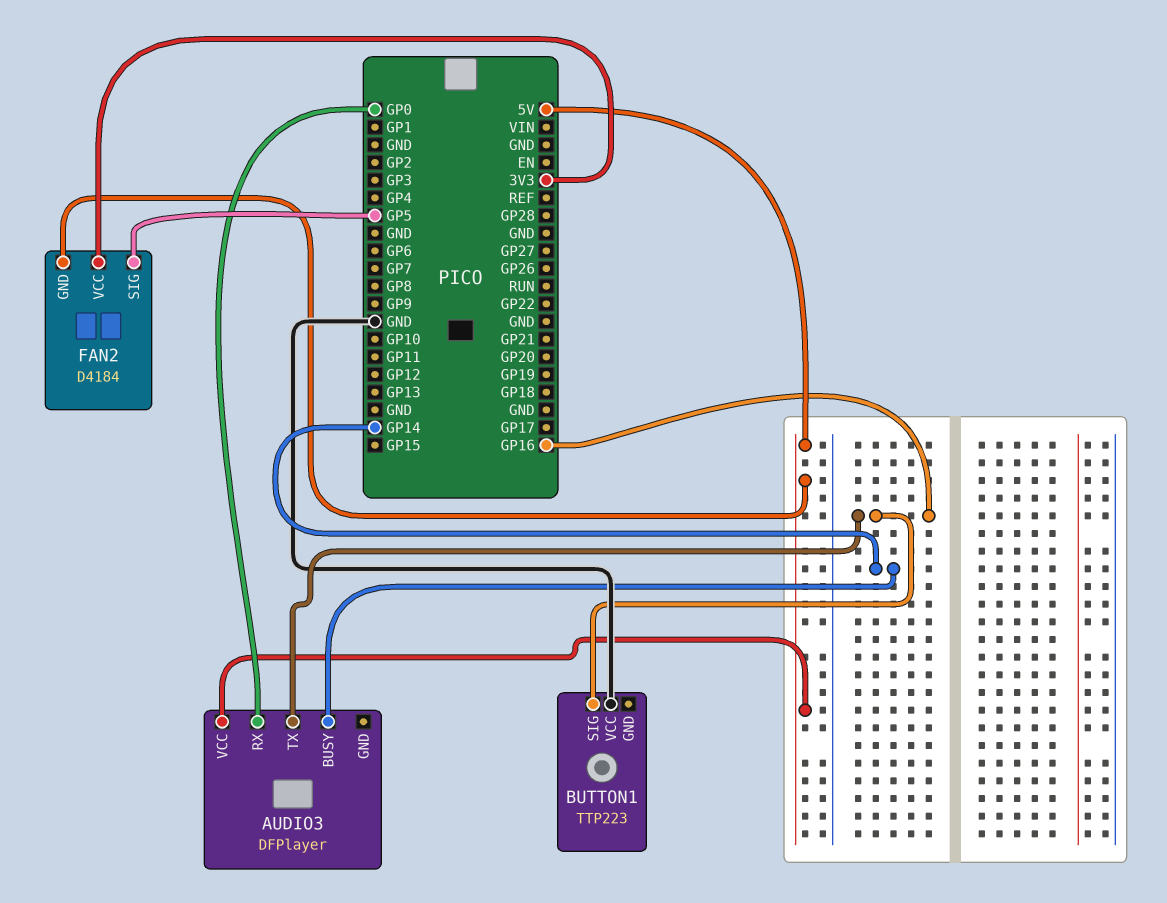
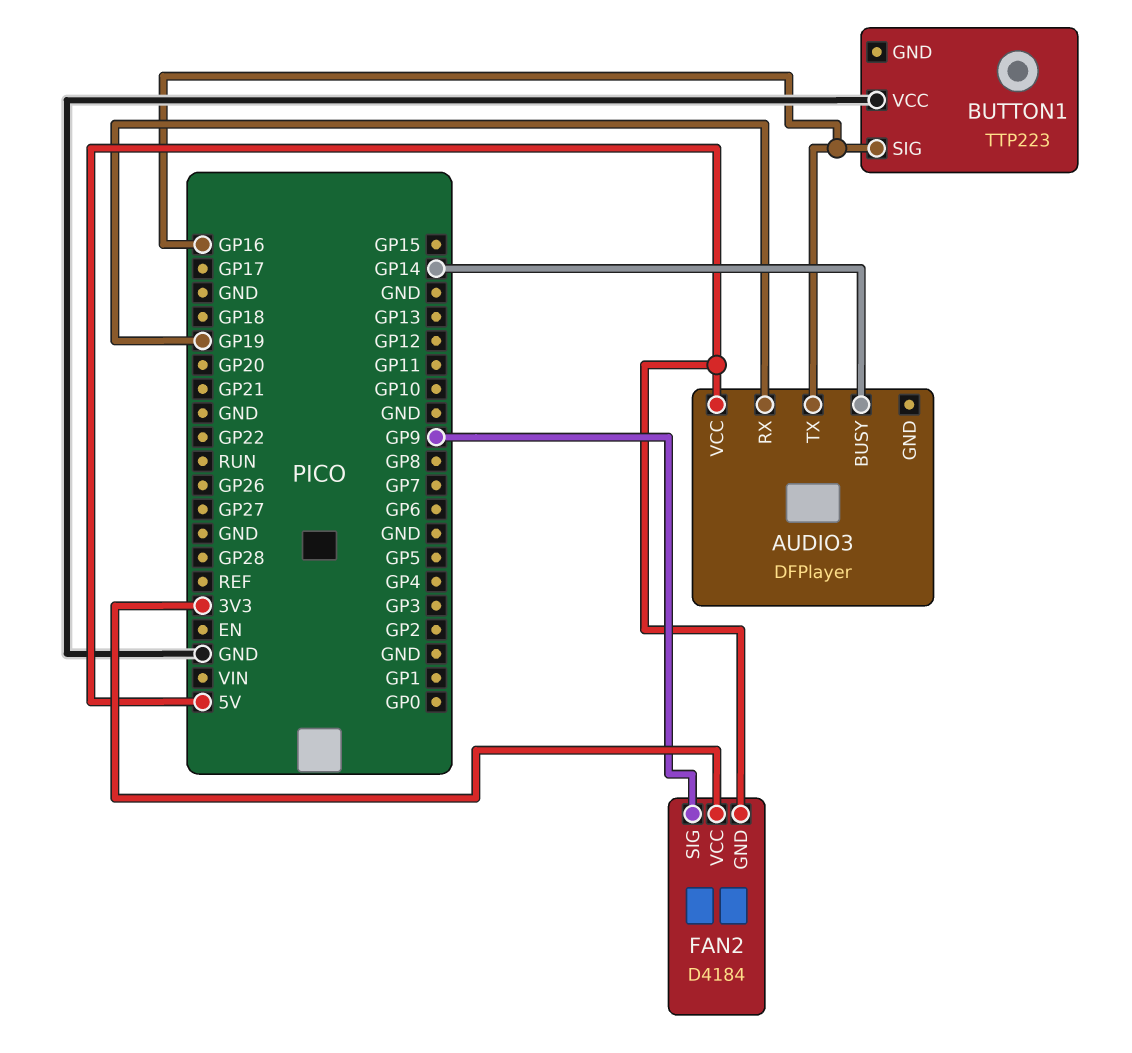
AUDIO3 pin RX: GP0 -> GP19
FAN2 pin SIG: GP5 -> GP9

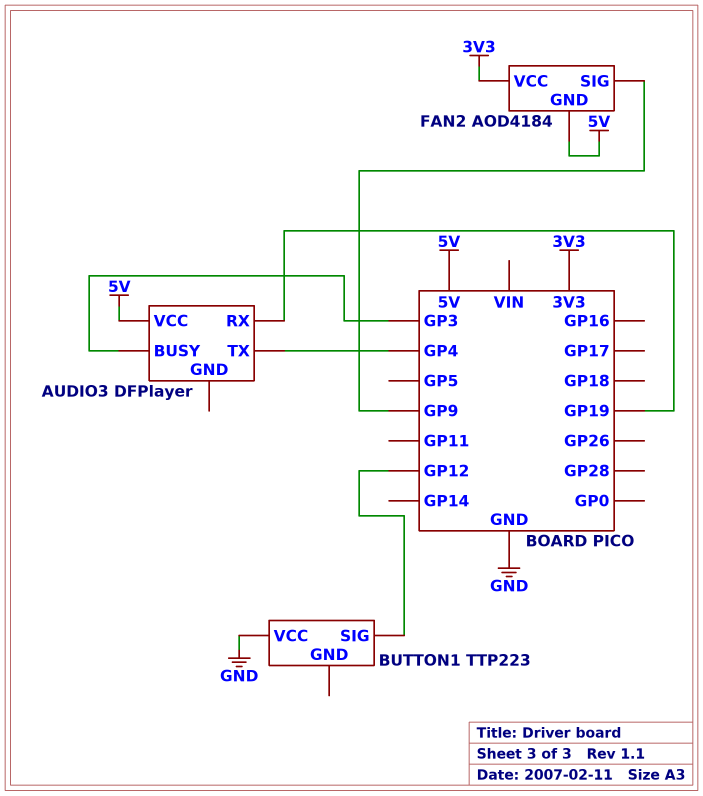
AUDIO3 pin BUSY: GP14 -> GP3
AUDIO3 pin TX: GP16 -> GP4
BUTTON1 pin SIG: GP16 -> GP12
FAN2: D4184 -> AOD4184

